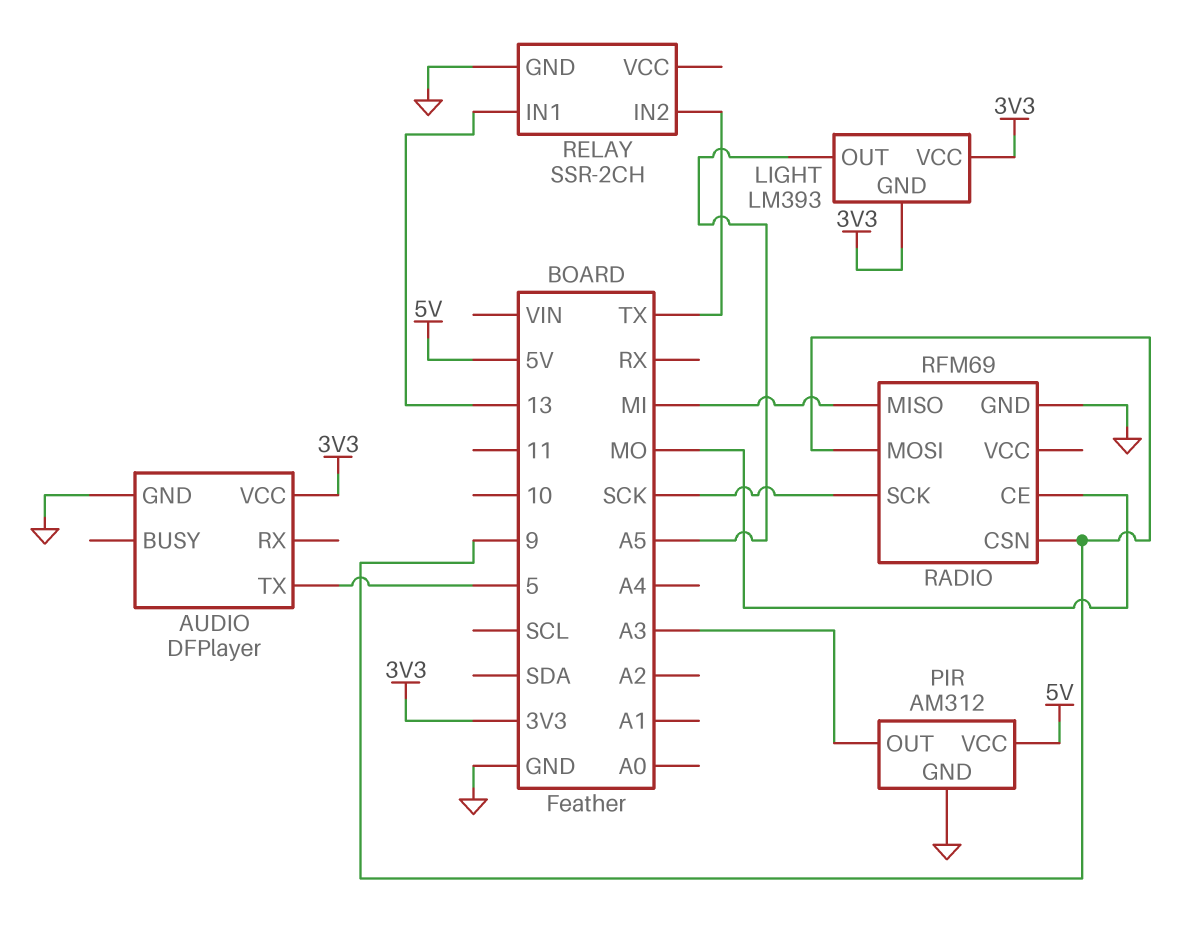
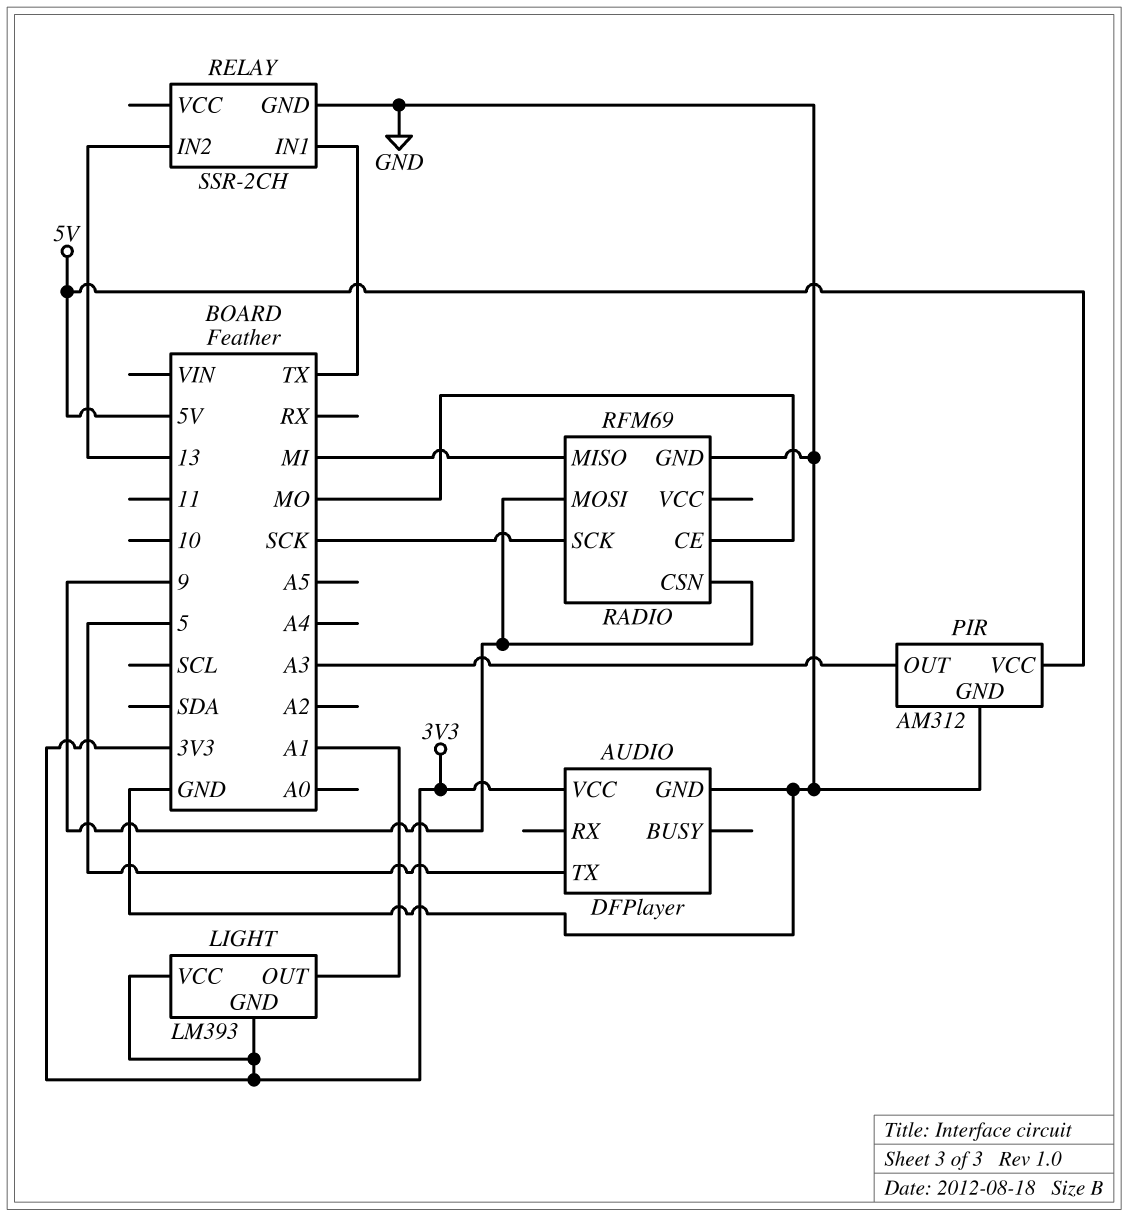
LIGHT pin OUT: A5 -> A1
RELAY pin IN1: 13 -> TX
RELAY pin IN2: TX -> 13

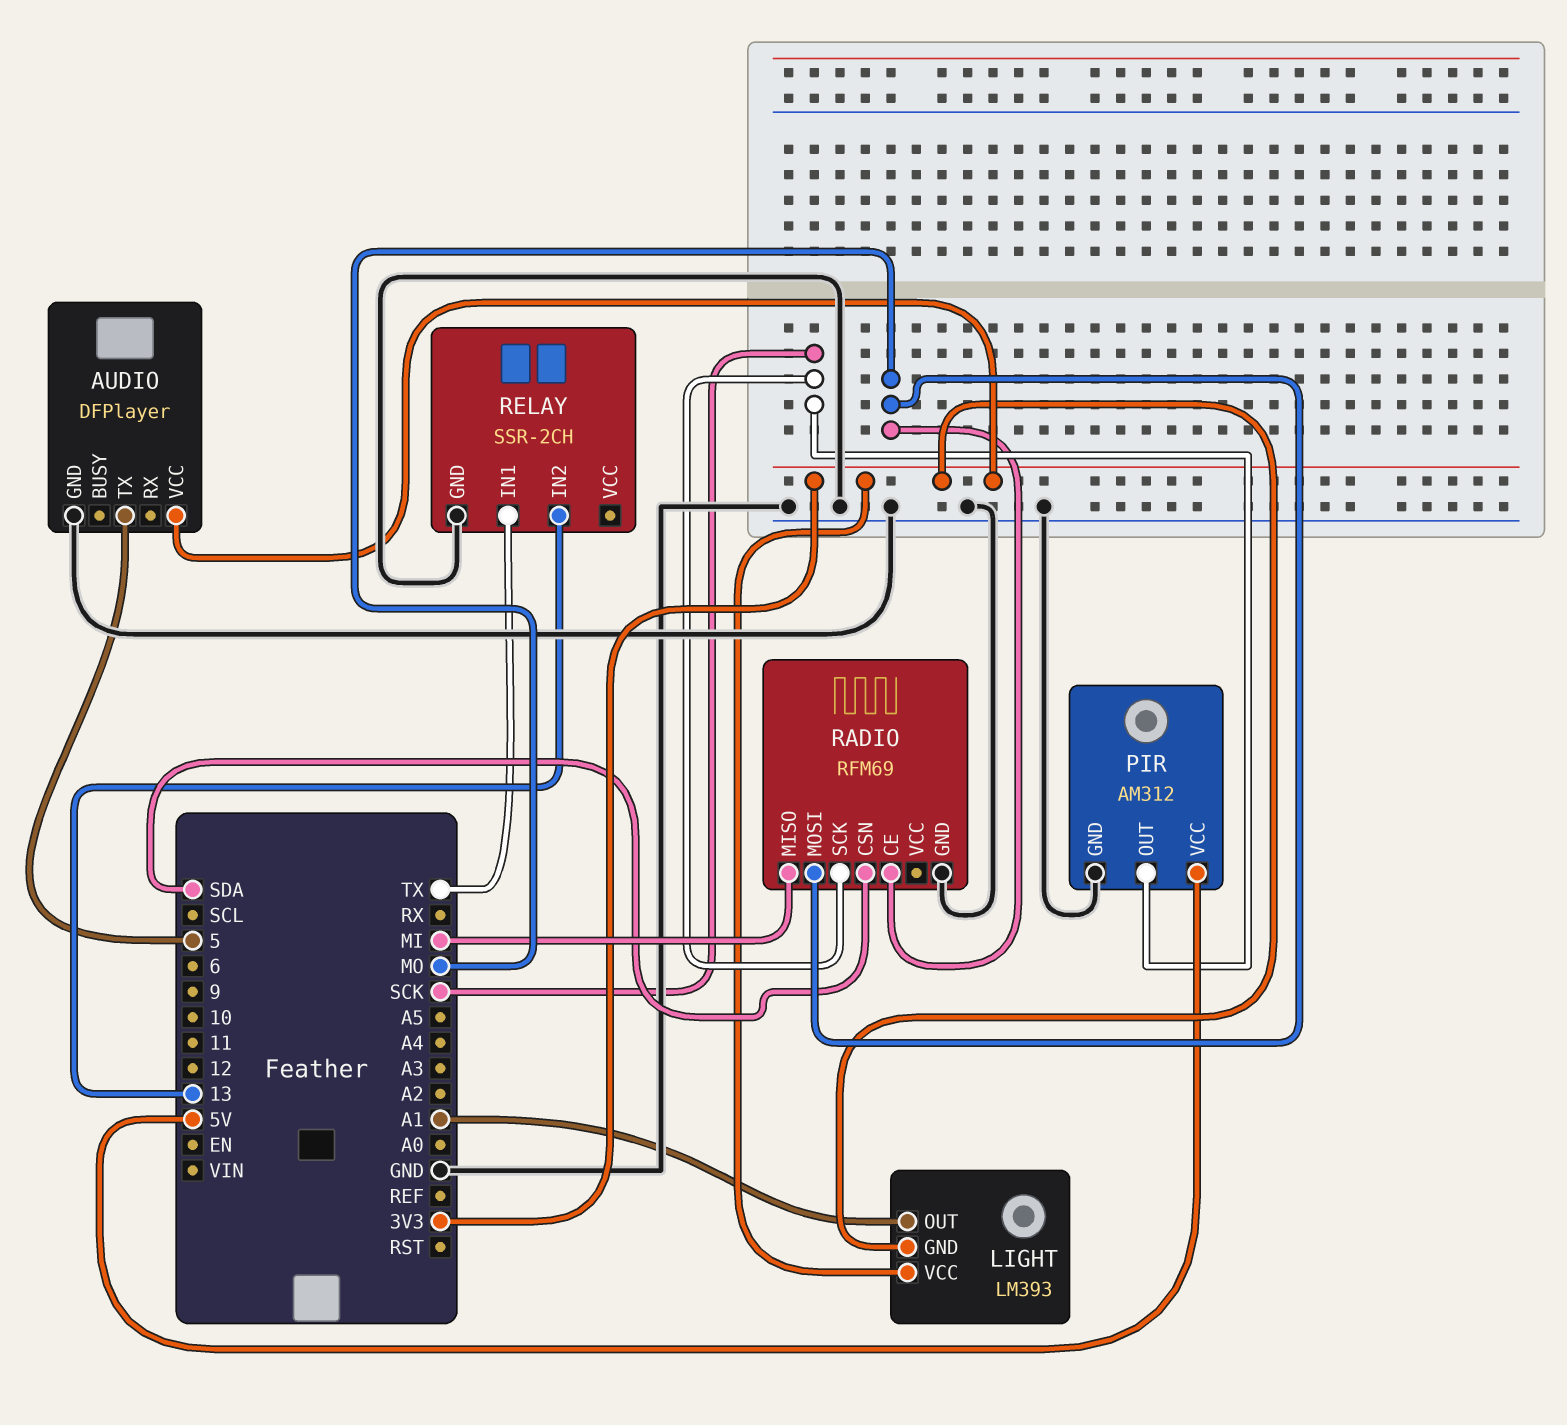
PIR pin OUT: A3 -> SCK
RADIO pin CSN: 9 -> SDA
RADIO pin MOSI: 9 -> MO

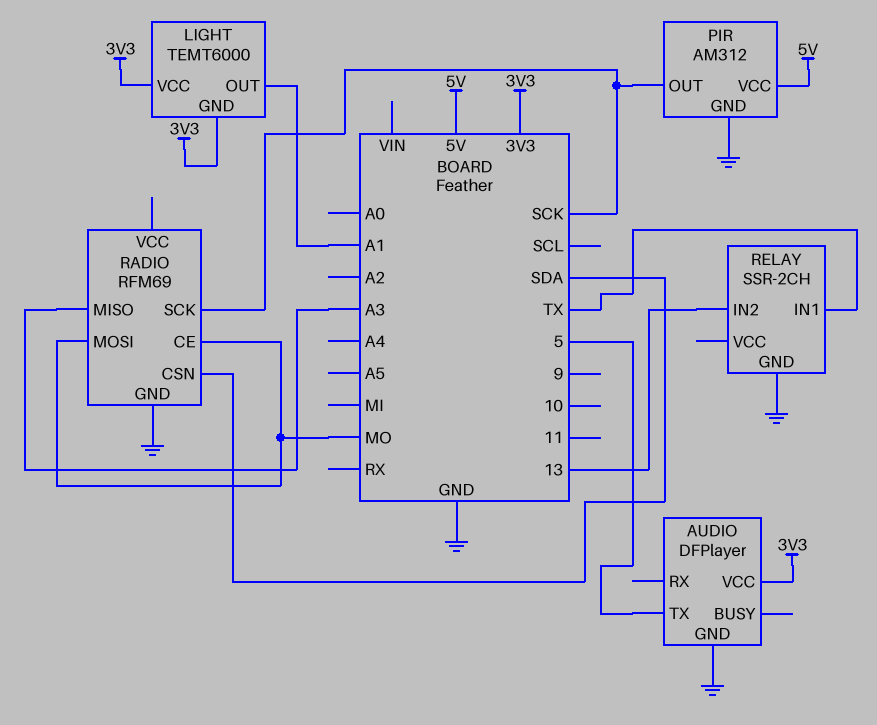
LIGHT: LM393 -> TEMT6000
RADIO pin MISO: MI -> A3

